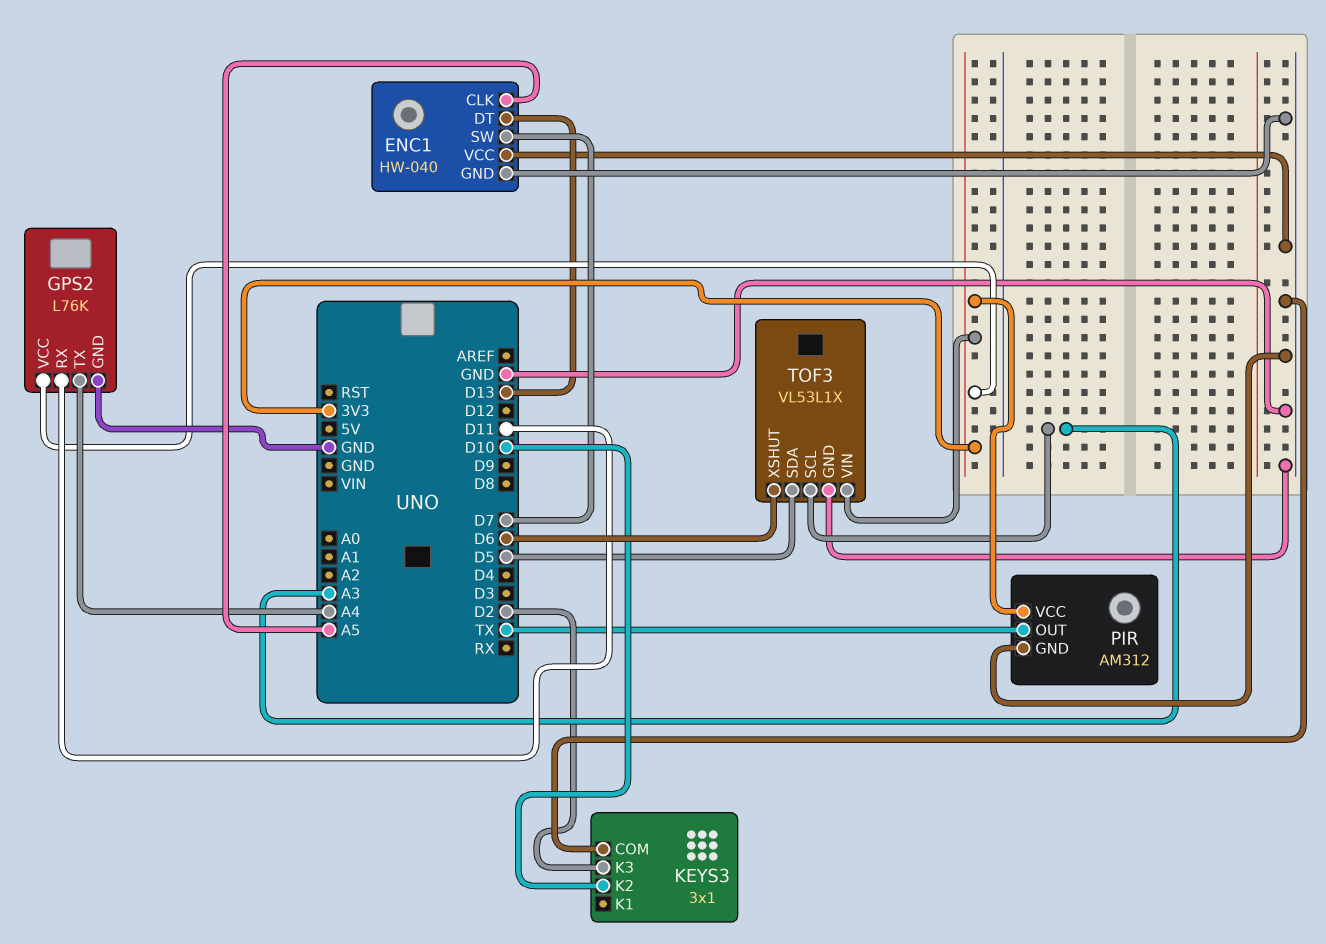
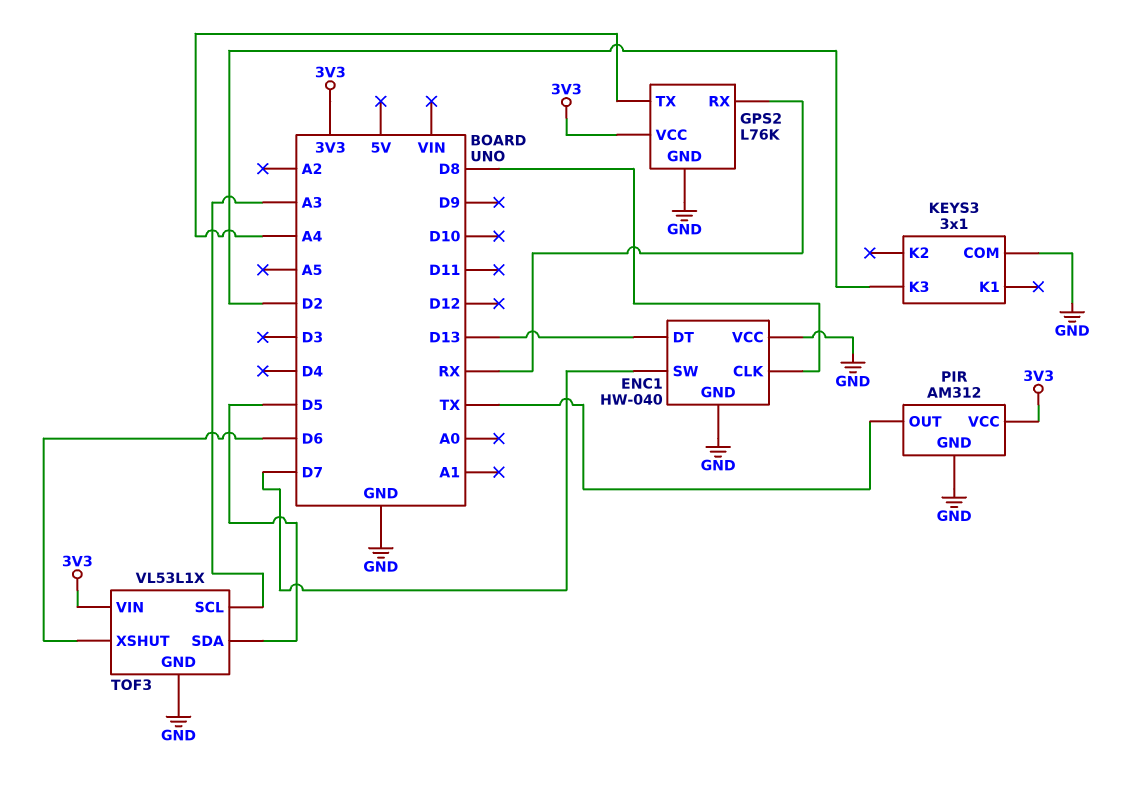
ENC1 pin CLK: A5 -> D8
GPS2 pin RX: D11 -> RX
KEYS3 pin K2: D10 -> none

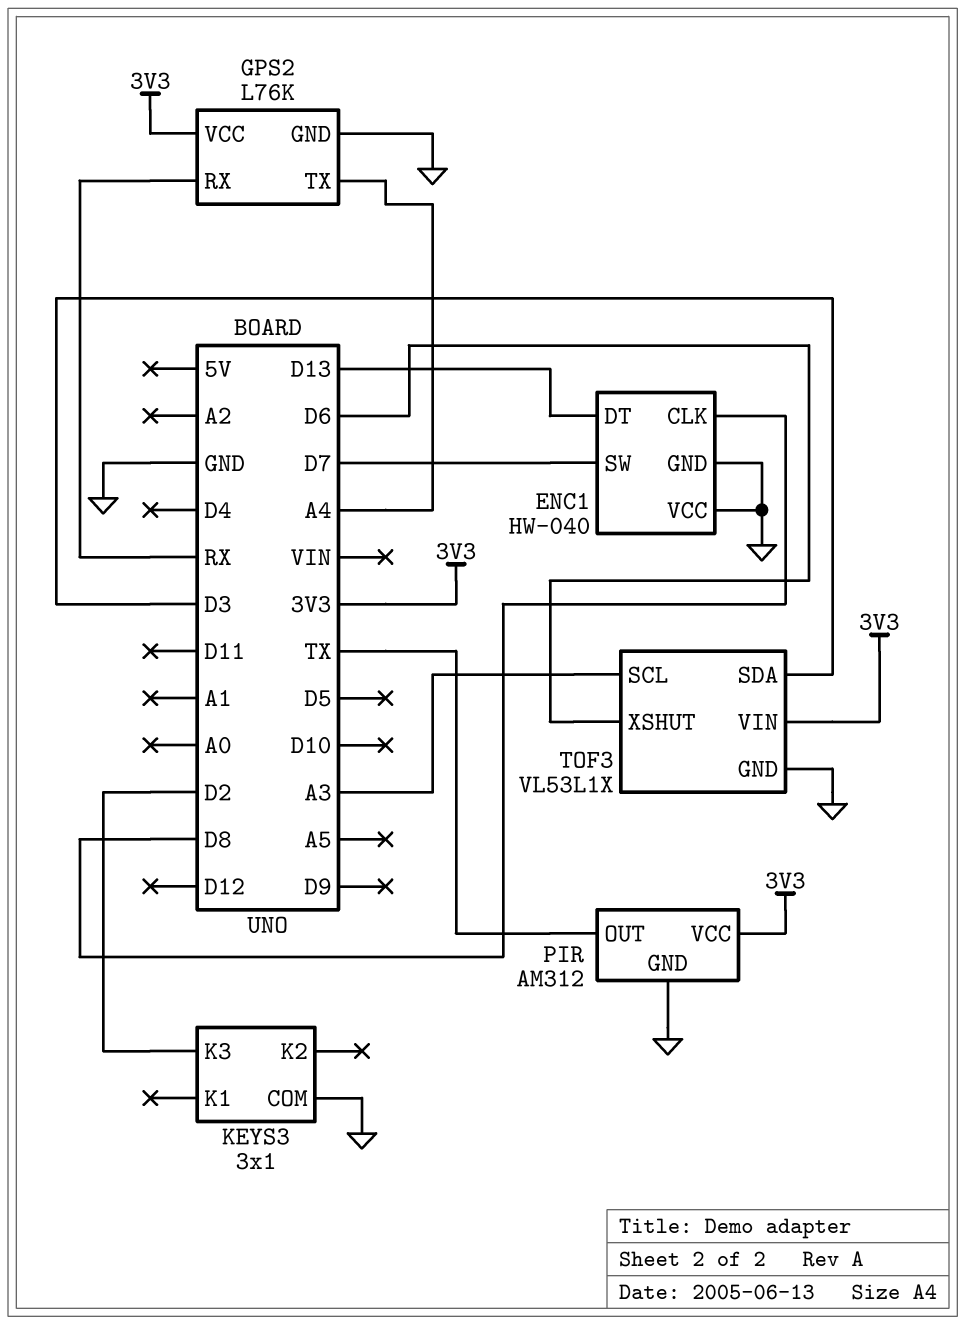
TOF3 pin SDA: D5 -> D3

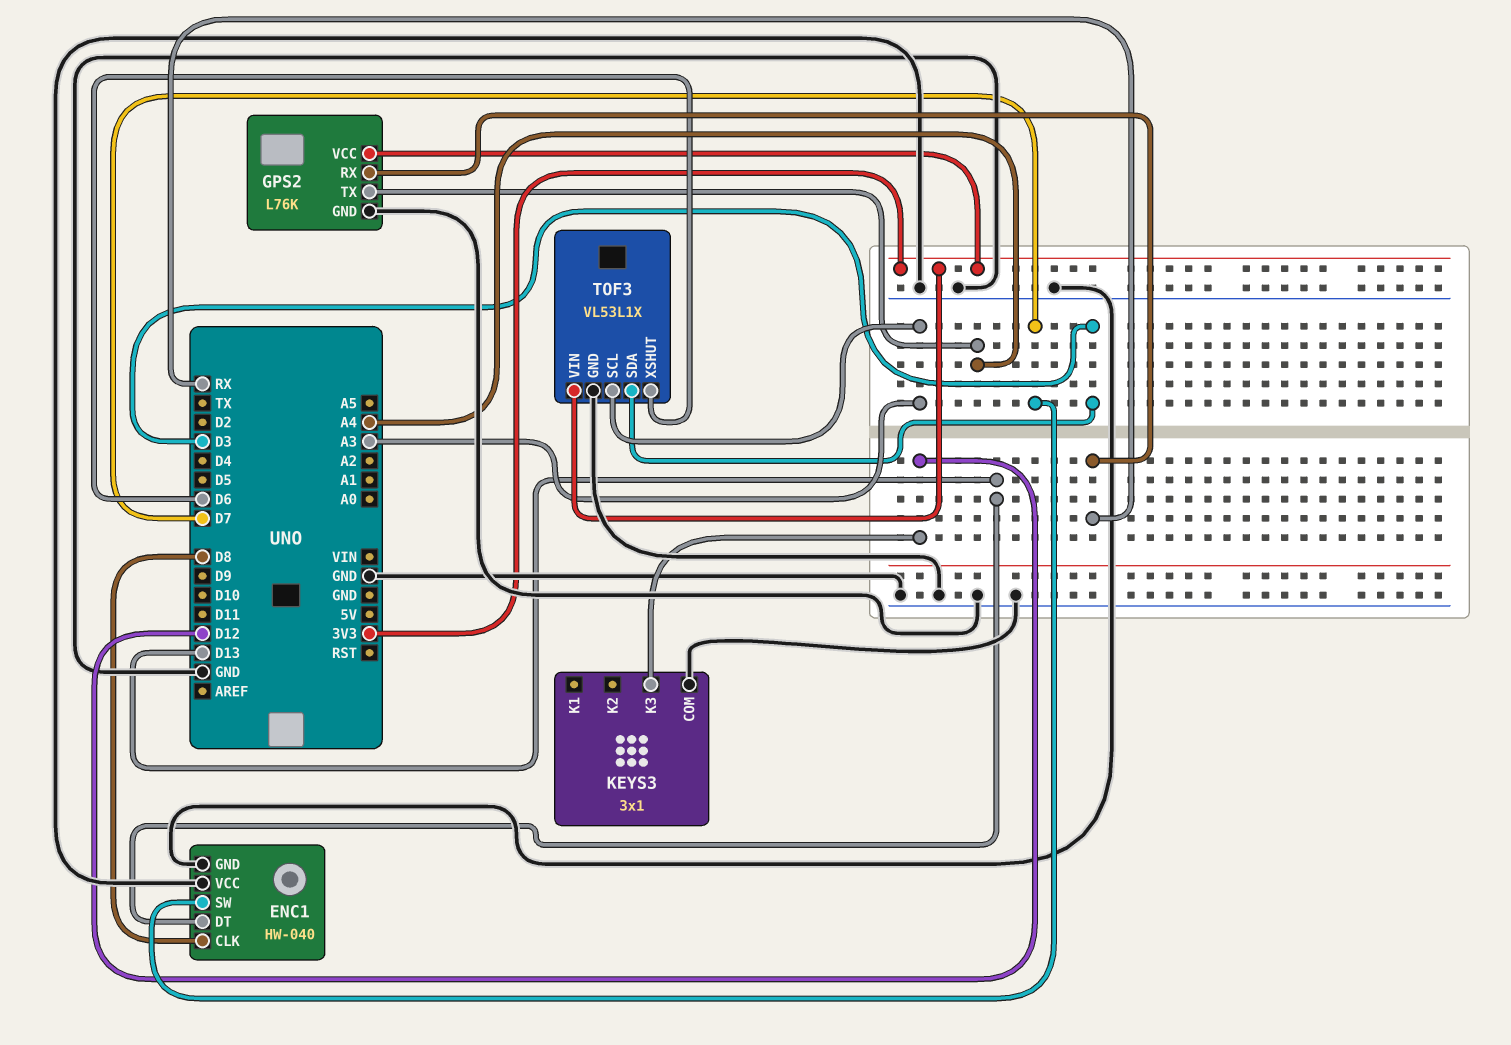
KEYS3 pin K3: D2 -> D12
PIR: AM312 -> none
PIR pin GND: GND -> none
PIR pin OUT: TX -> none
PIR pin VCC: 3V3 -> none

